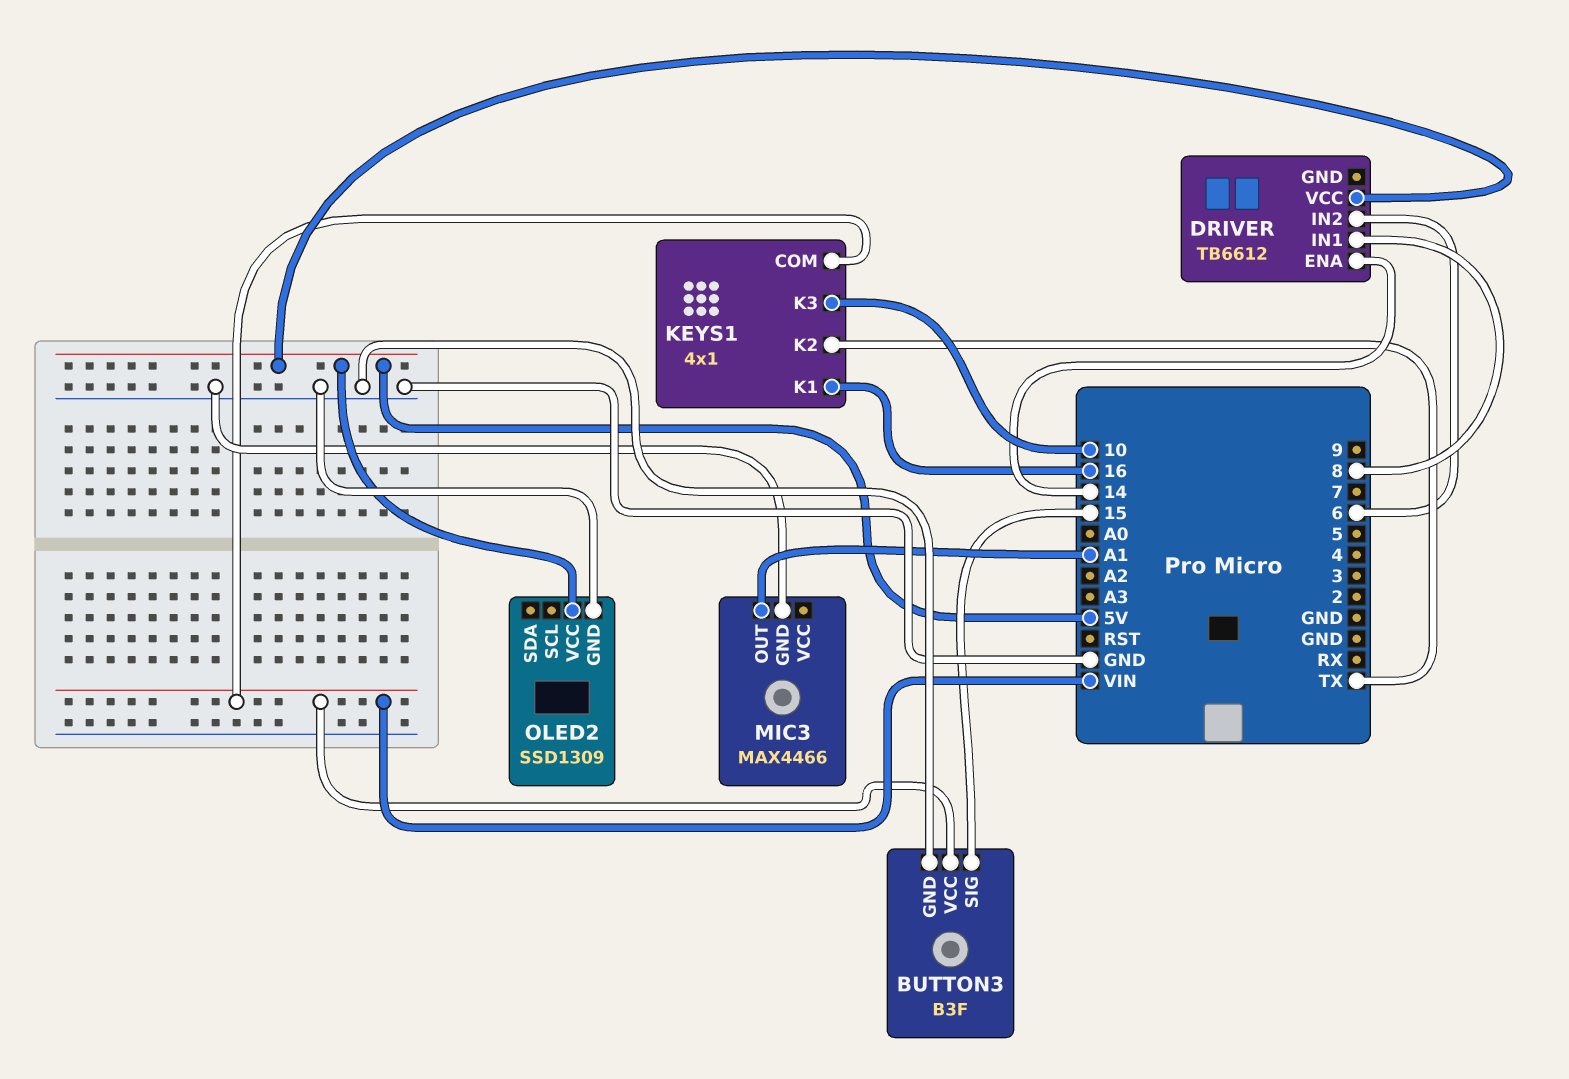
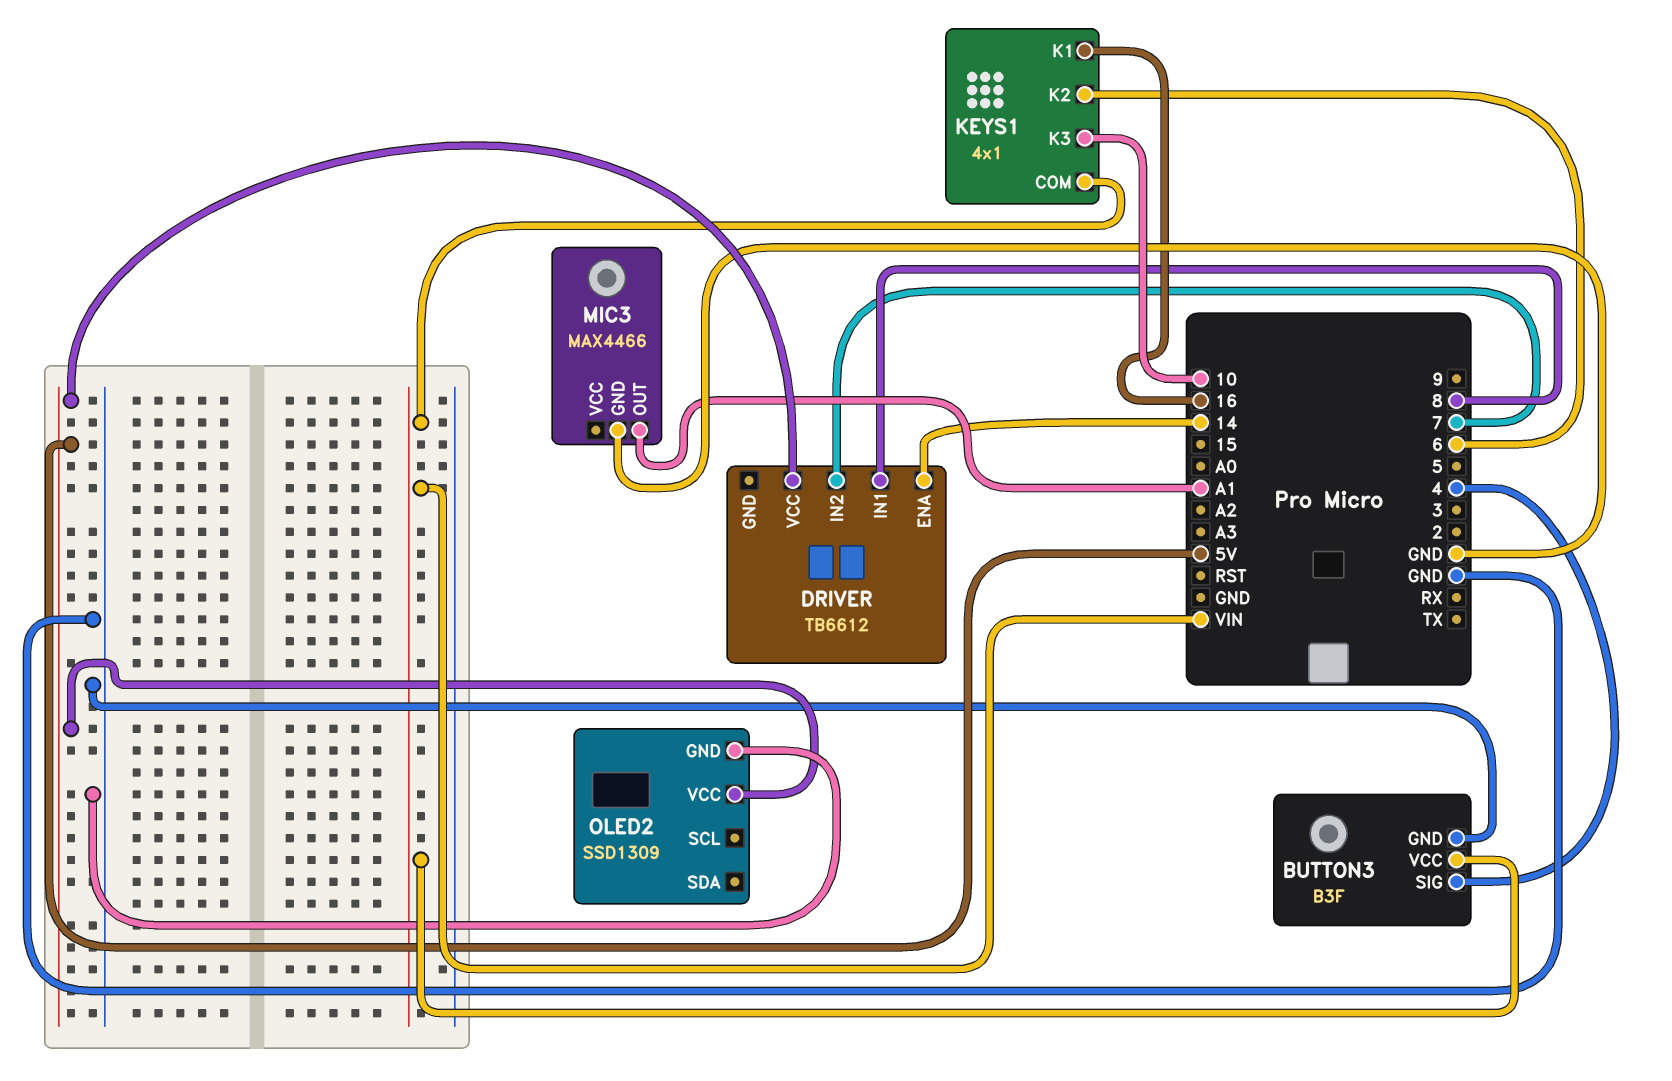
BUTTON3 pin SIG: 15 -> 4
DRIVER pin IN2: 6 -> 7
KEYS1 pin K2: TX -> 6

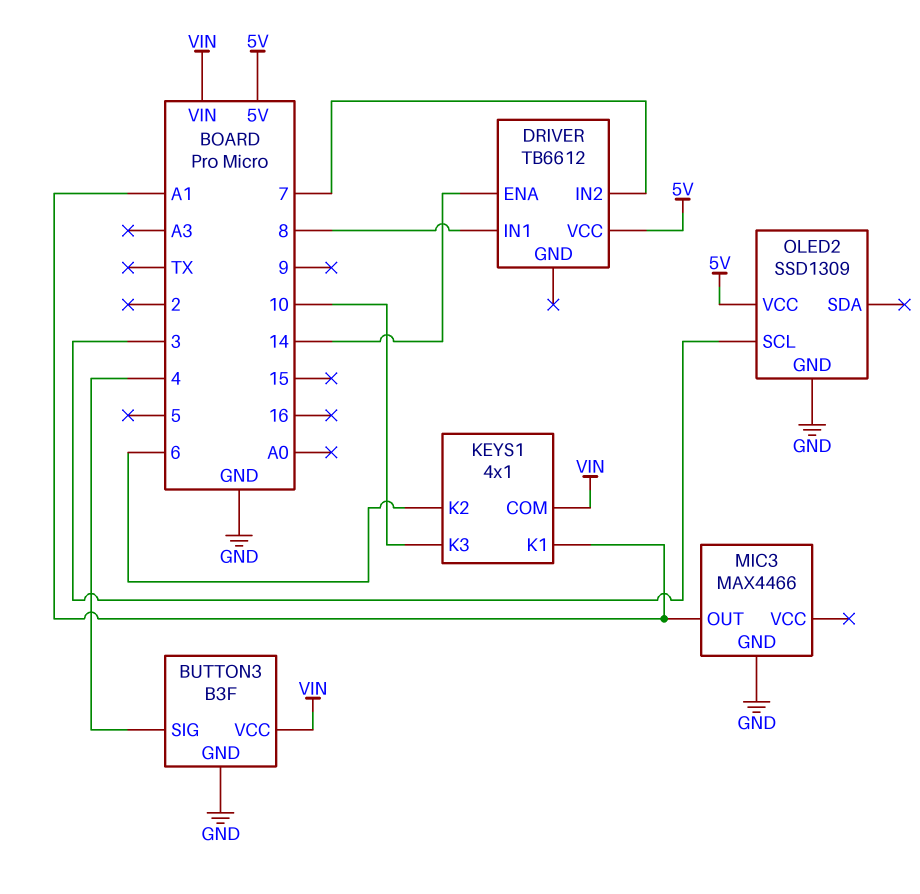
KEYS1 pin K1: 16 -> A1
OLED2 pin SCL: none -> 3

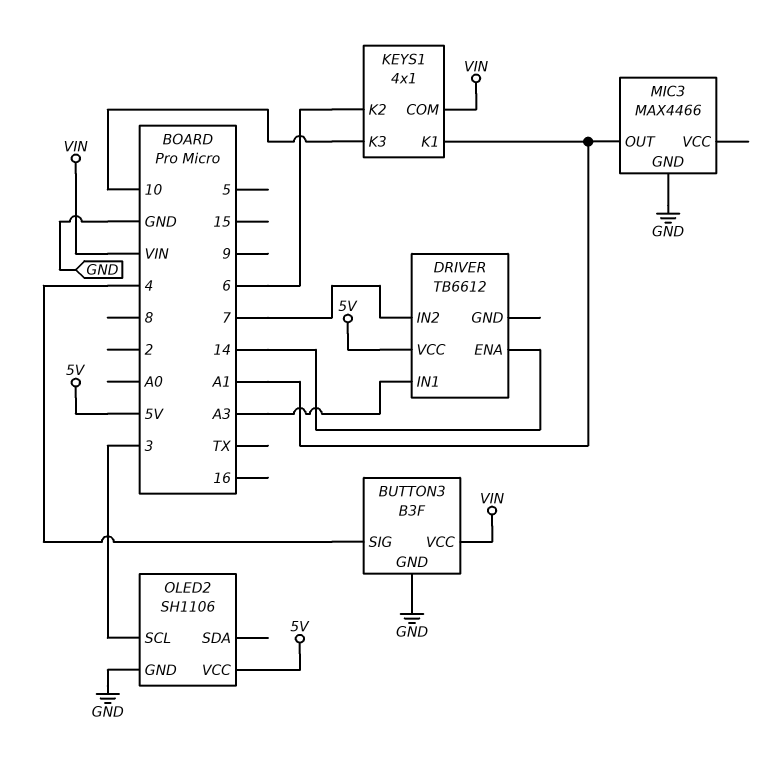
DRIVER pin IN1: 8 -> A3
OLED2: SSD1309 -> SH1106

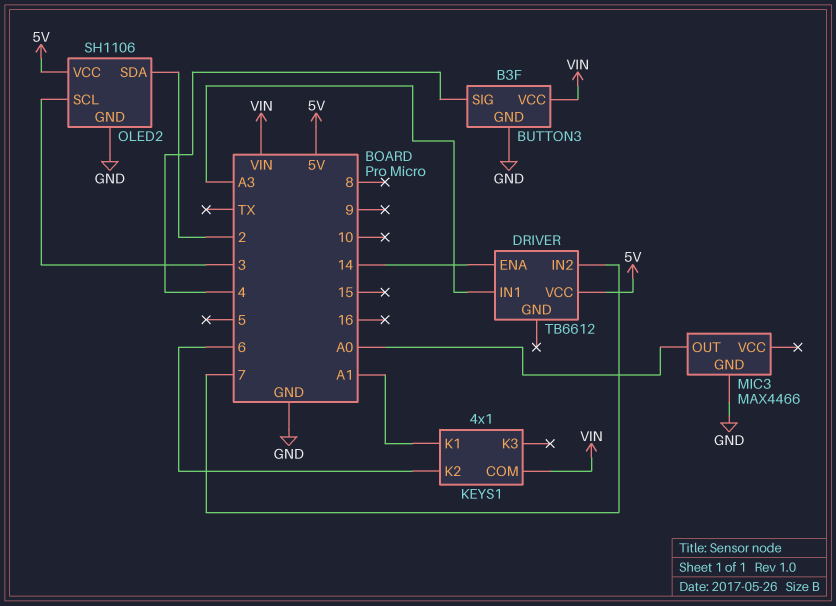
KEYS1 pin K3: 10 -> none
MIC3 pin OUT: A1 -> A0
OLED2 pin SDA: none -> 2

